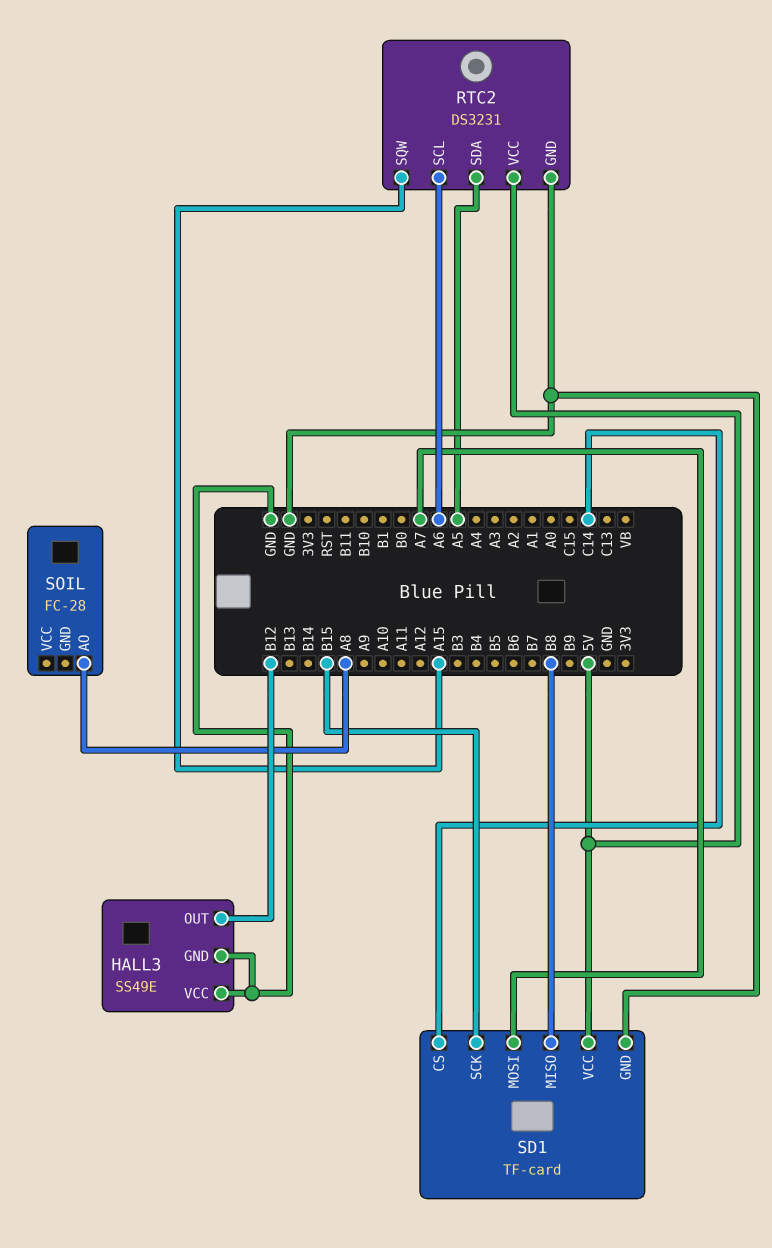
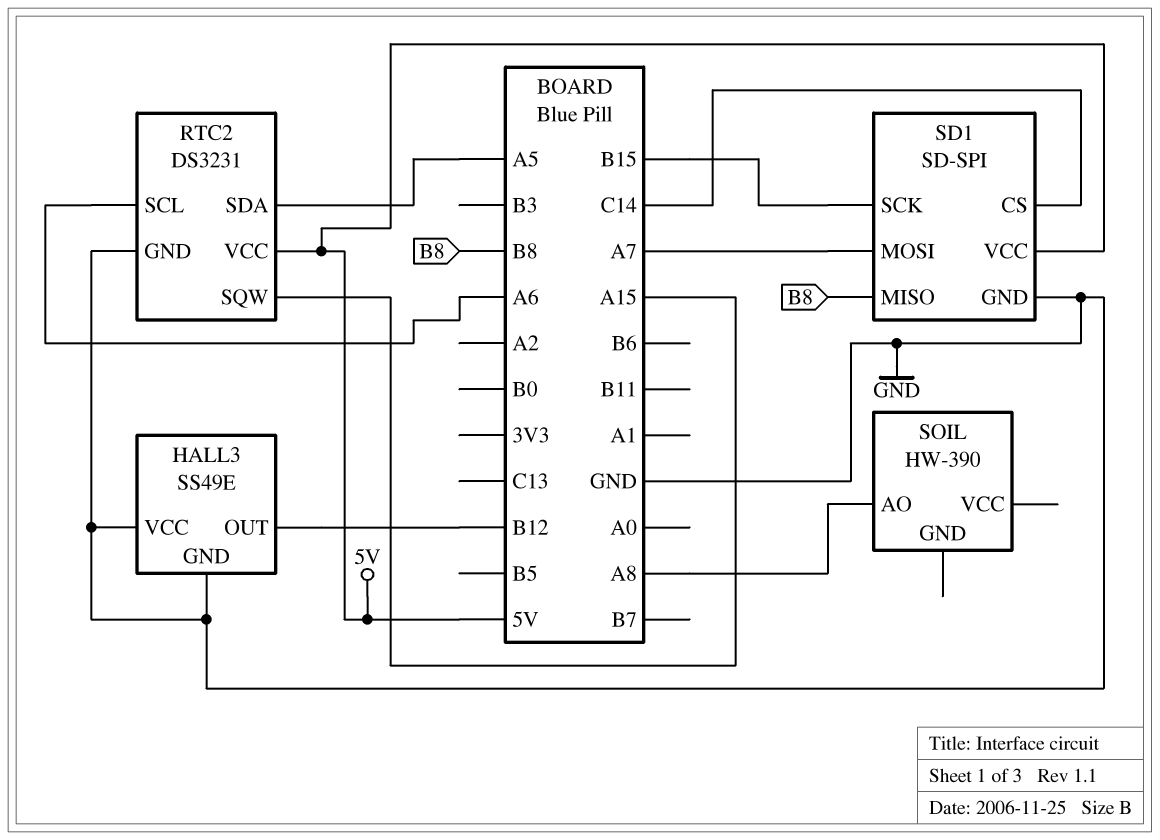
SD1: TF-card -> SD-SPI
SOIL: FC-28 -> HW-390

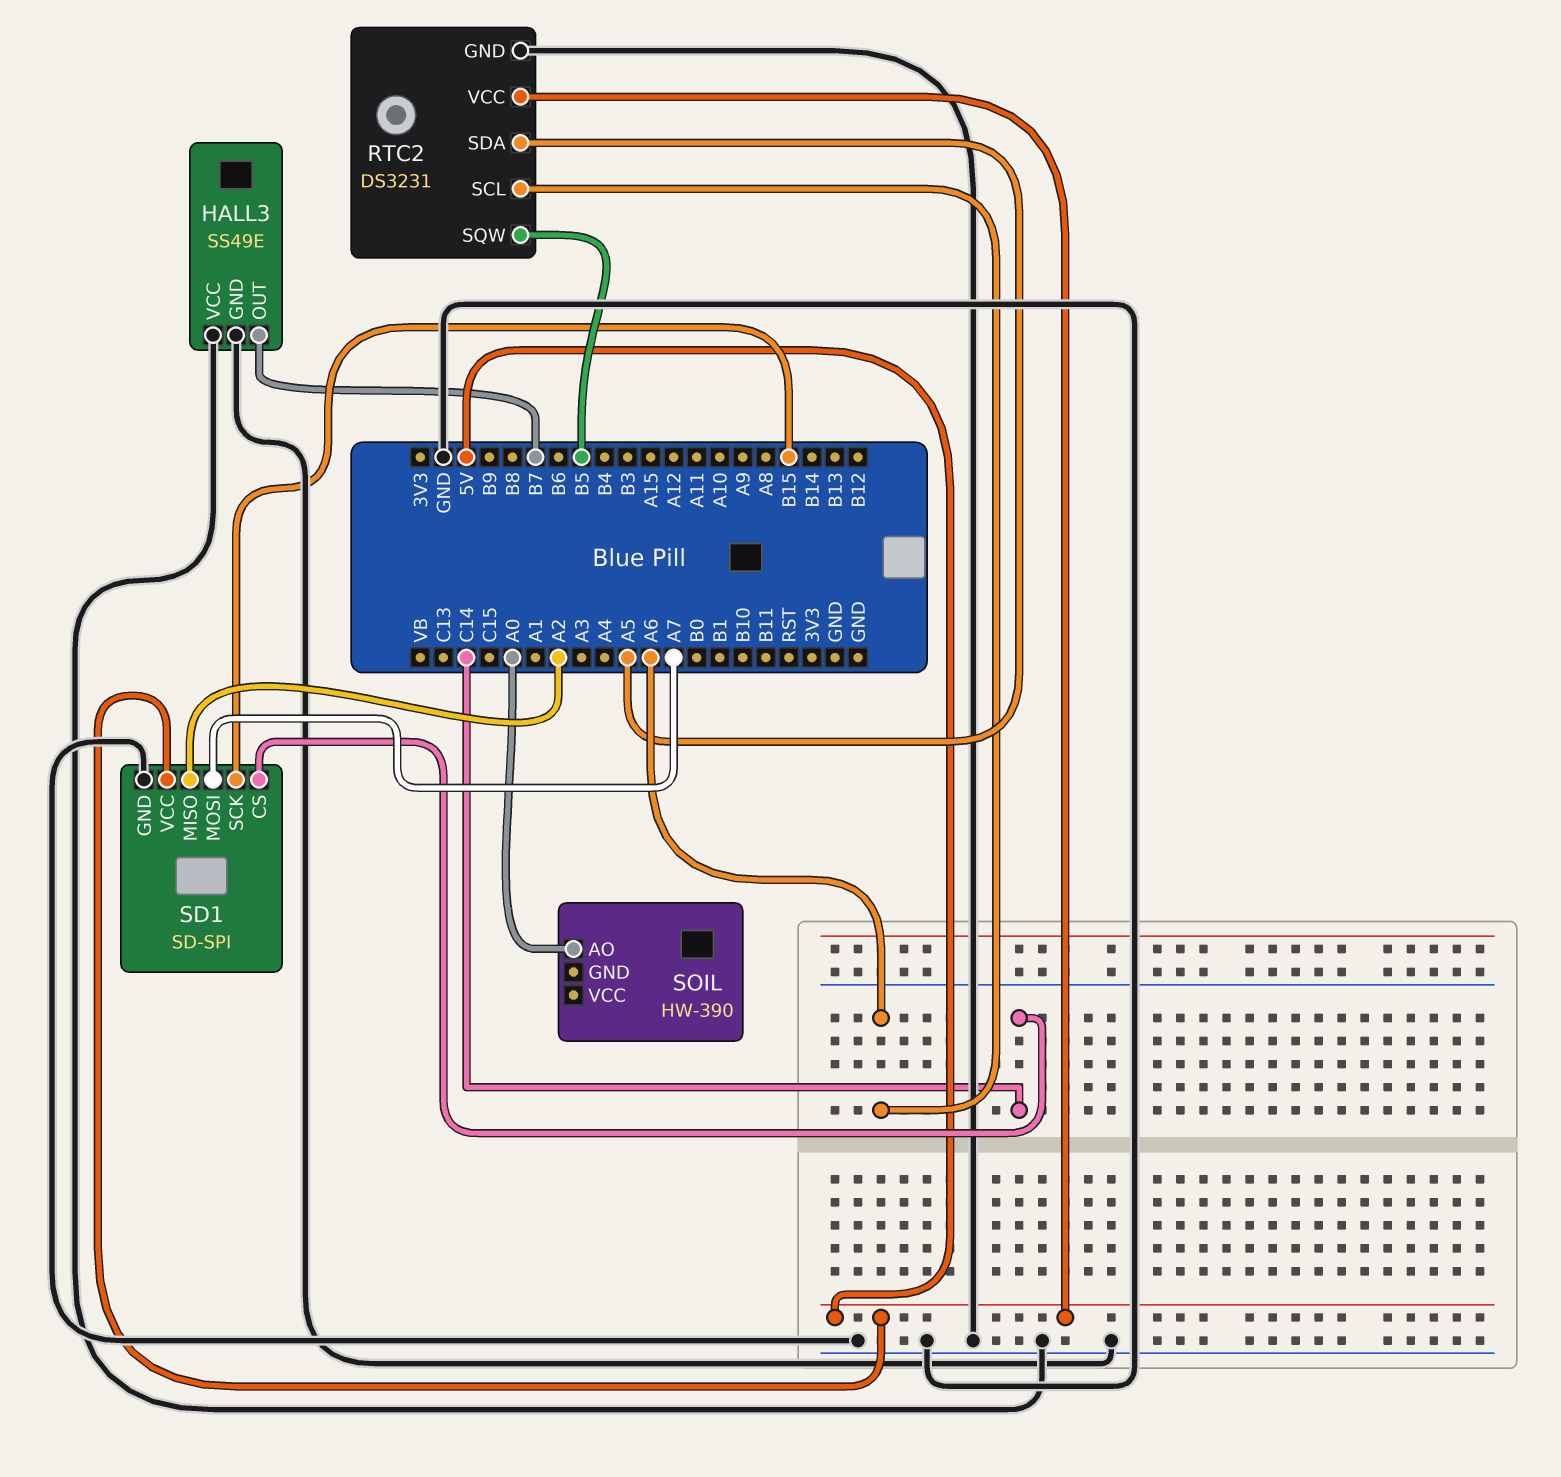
HALL3 pin OUT: B12 -> B7
RTC2 pin SQW: A15 -> B5
SD1 pin MISO: B8 -> A2
SOIL pin AO: A8 -> A0

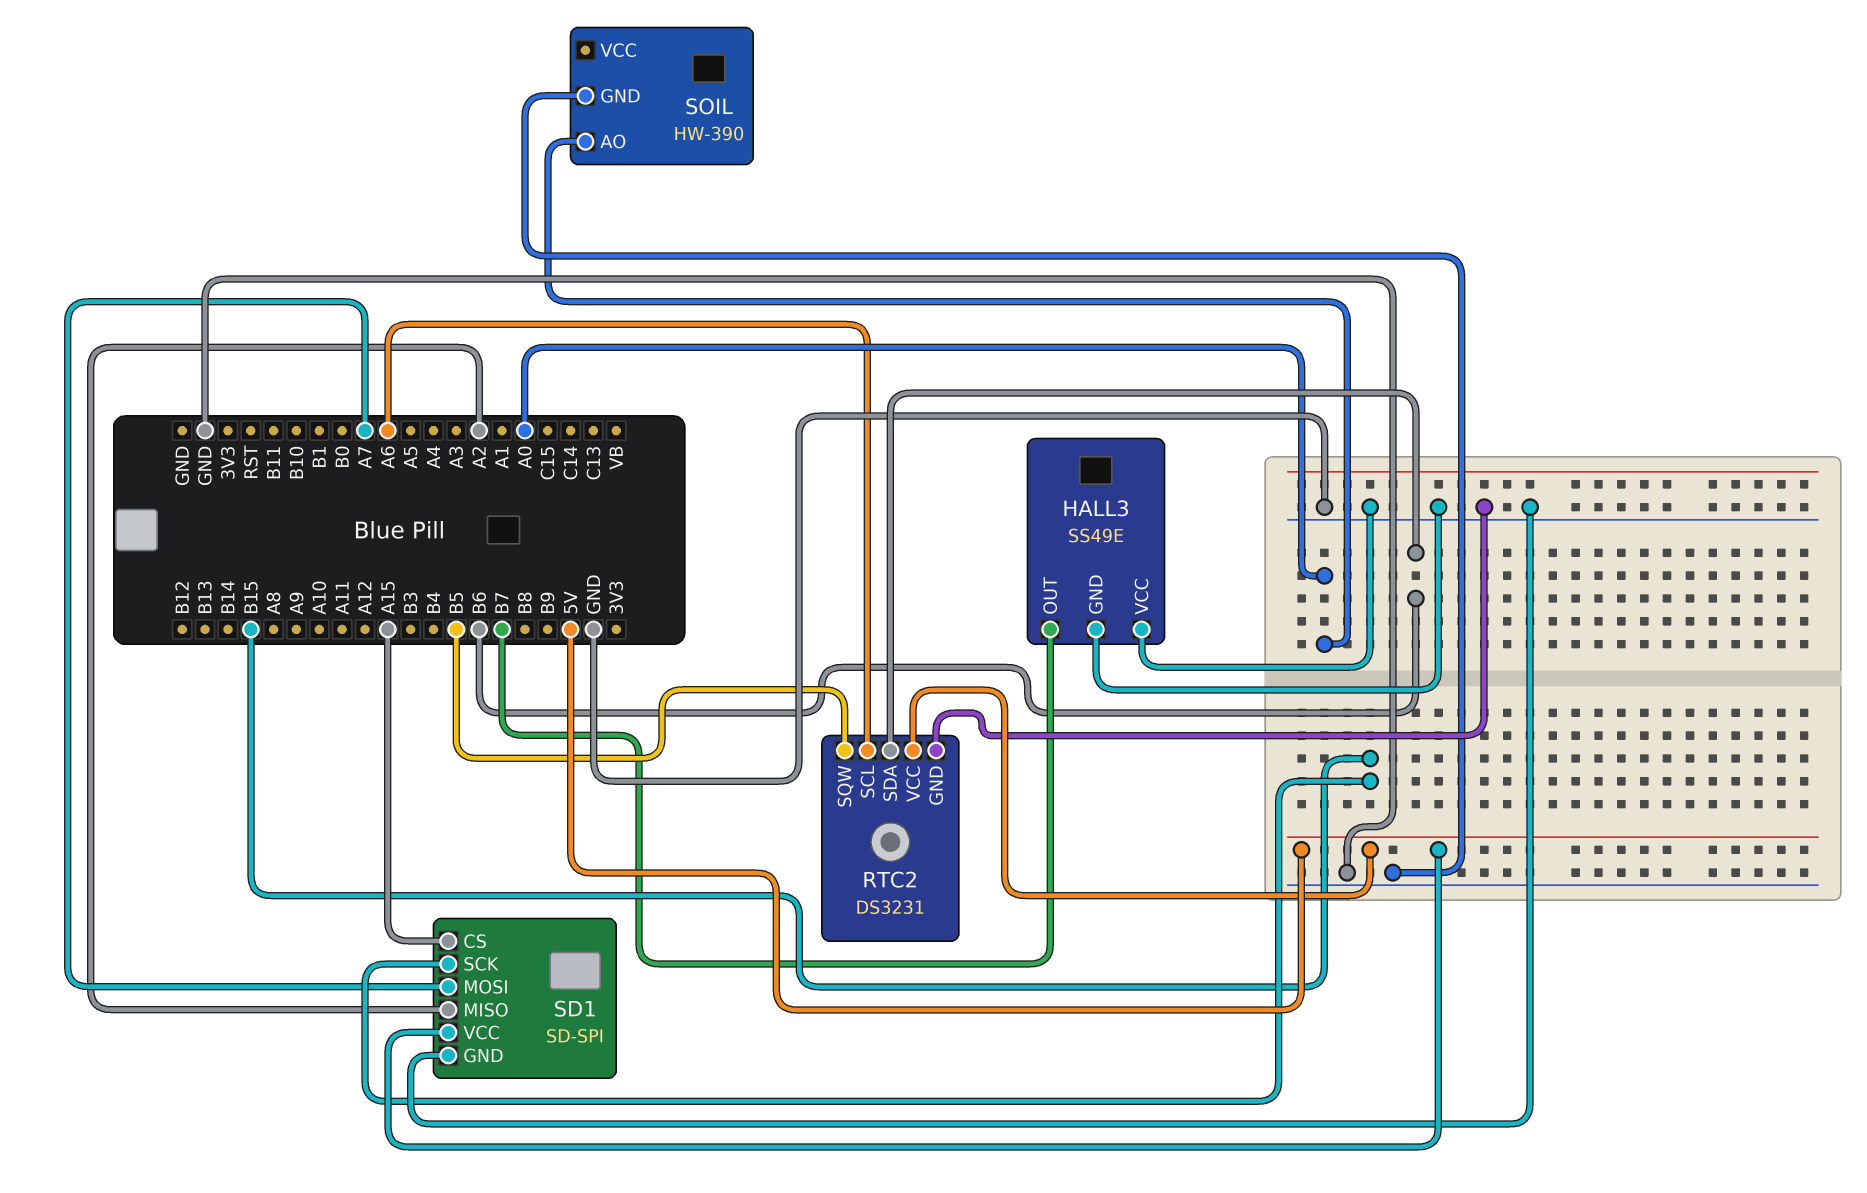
RTC2 pin SDA: A5 -> B6
SD1 pin CS: C14 -> A15
SOIL pin GND: none -> GND

